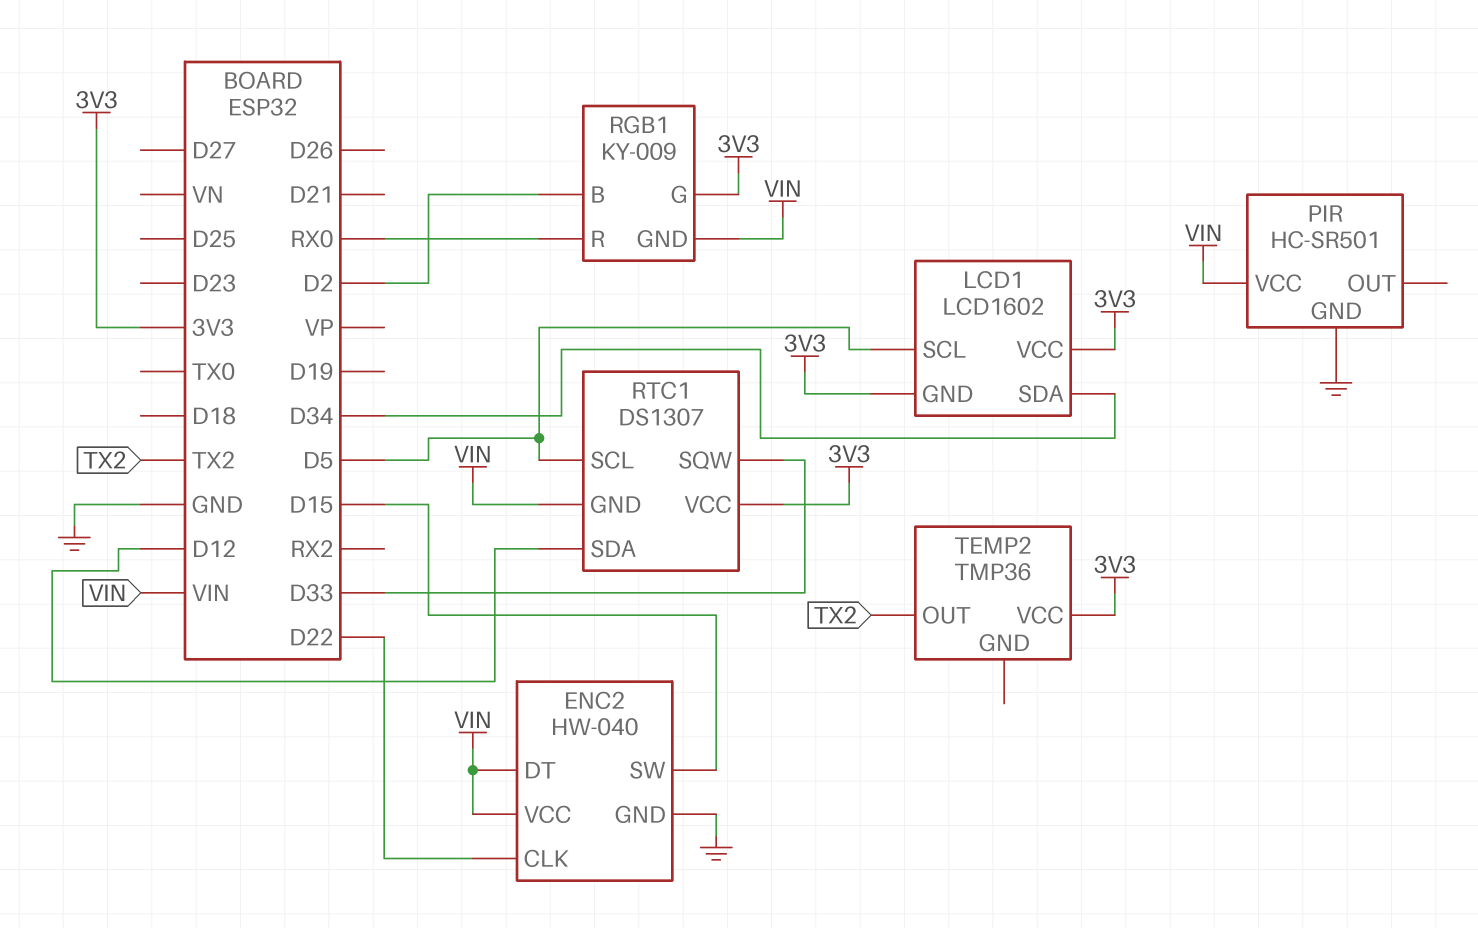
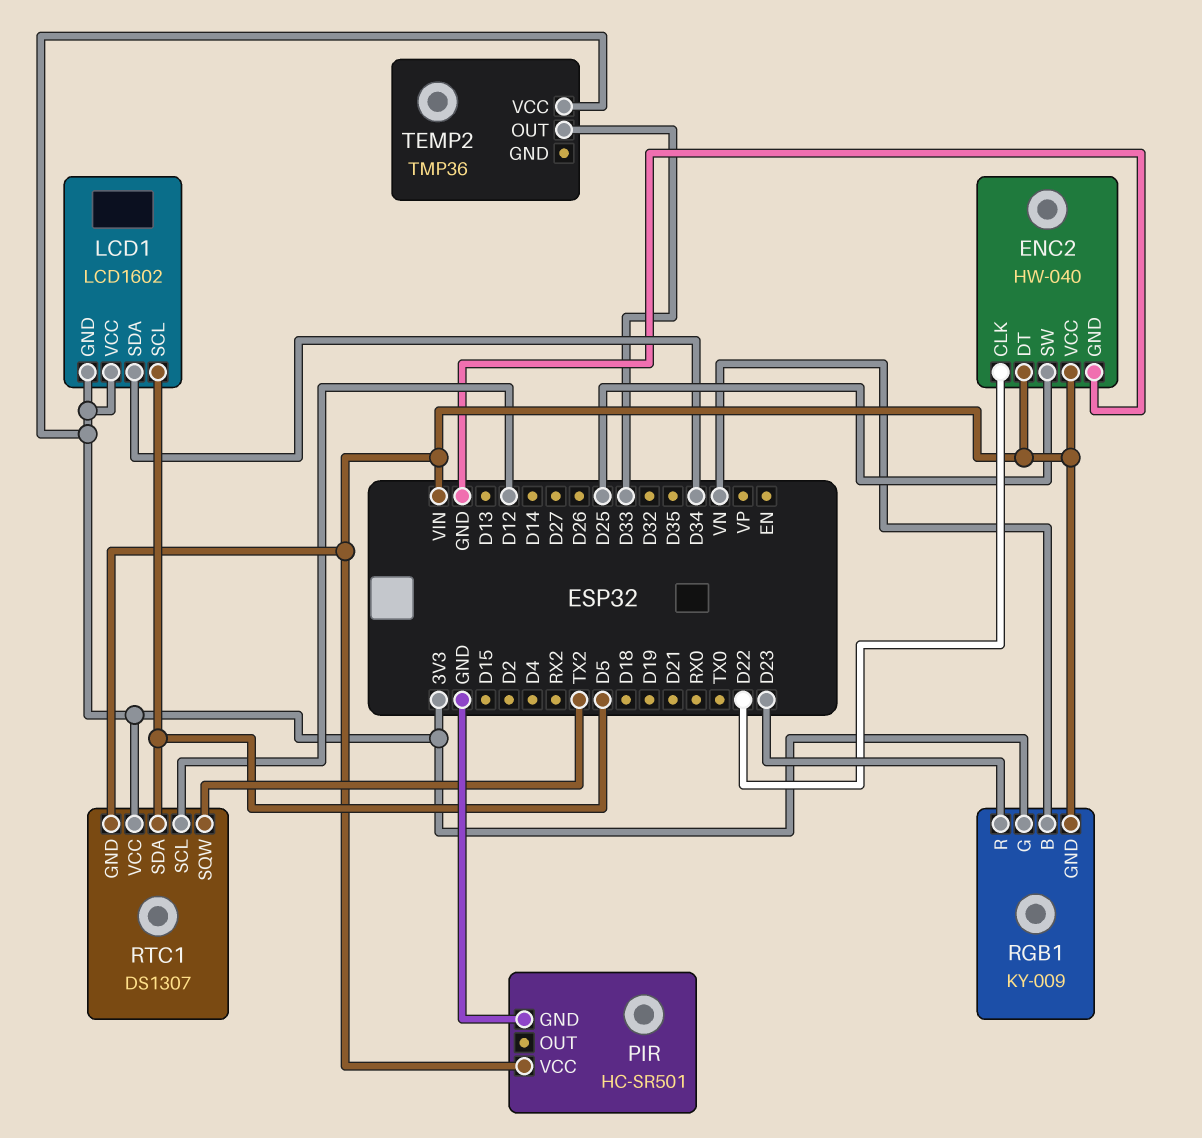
ENC2 pin SW: D15 -> D25
RGB1 pin B: D2 -> VN
RGB1 pin R: RX0 -> D23
RTC1 pin SCL: D5 -> D12
RTC1 pin SDA: D12 -> D5
RTC1 pin SQW: D33 -> TX2
TEMP2 pin OUT: TX2 -> D33

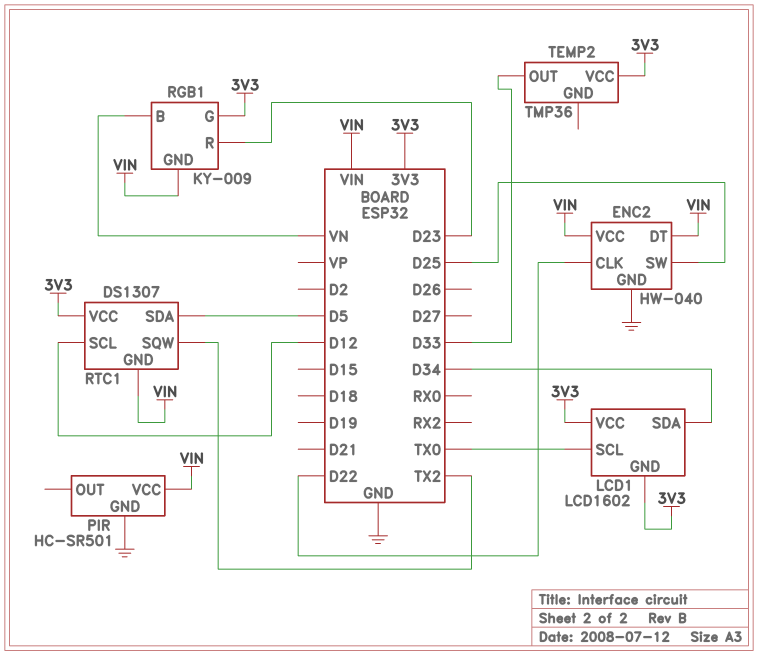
LCD1 pin SCL: D5 -> TX0

